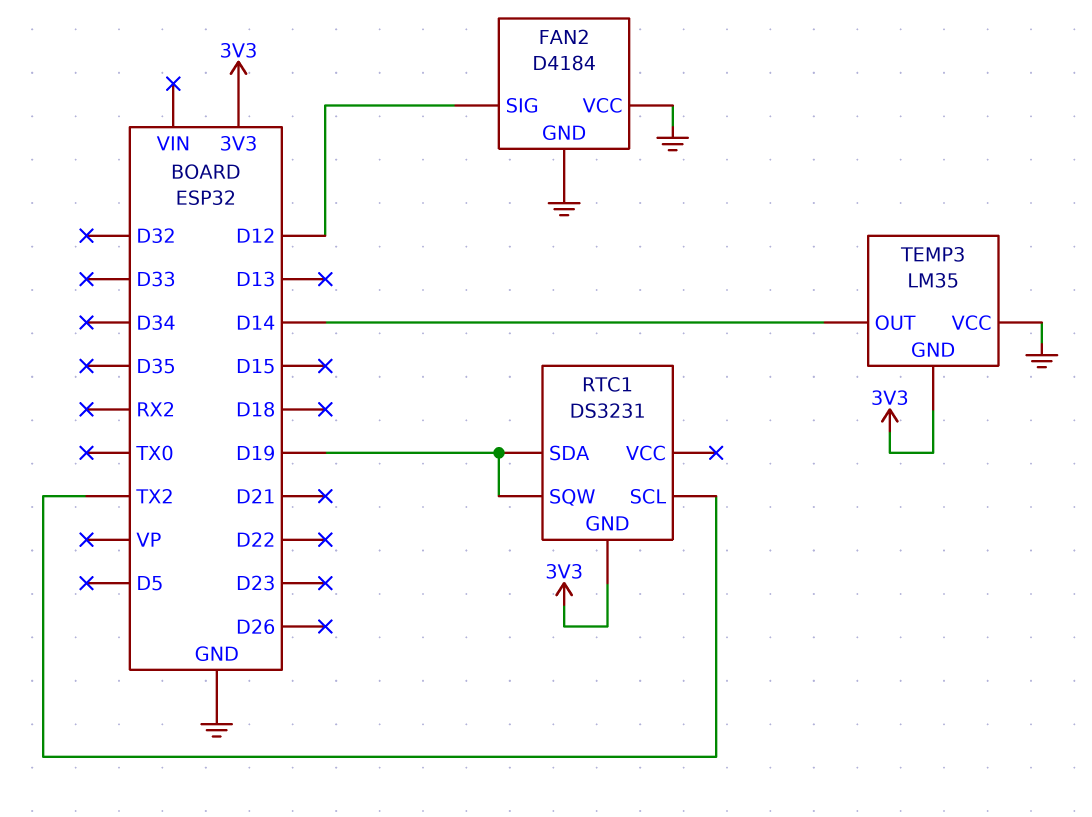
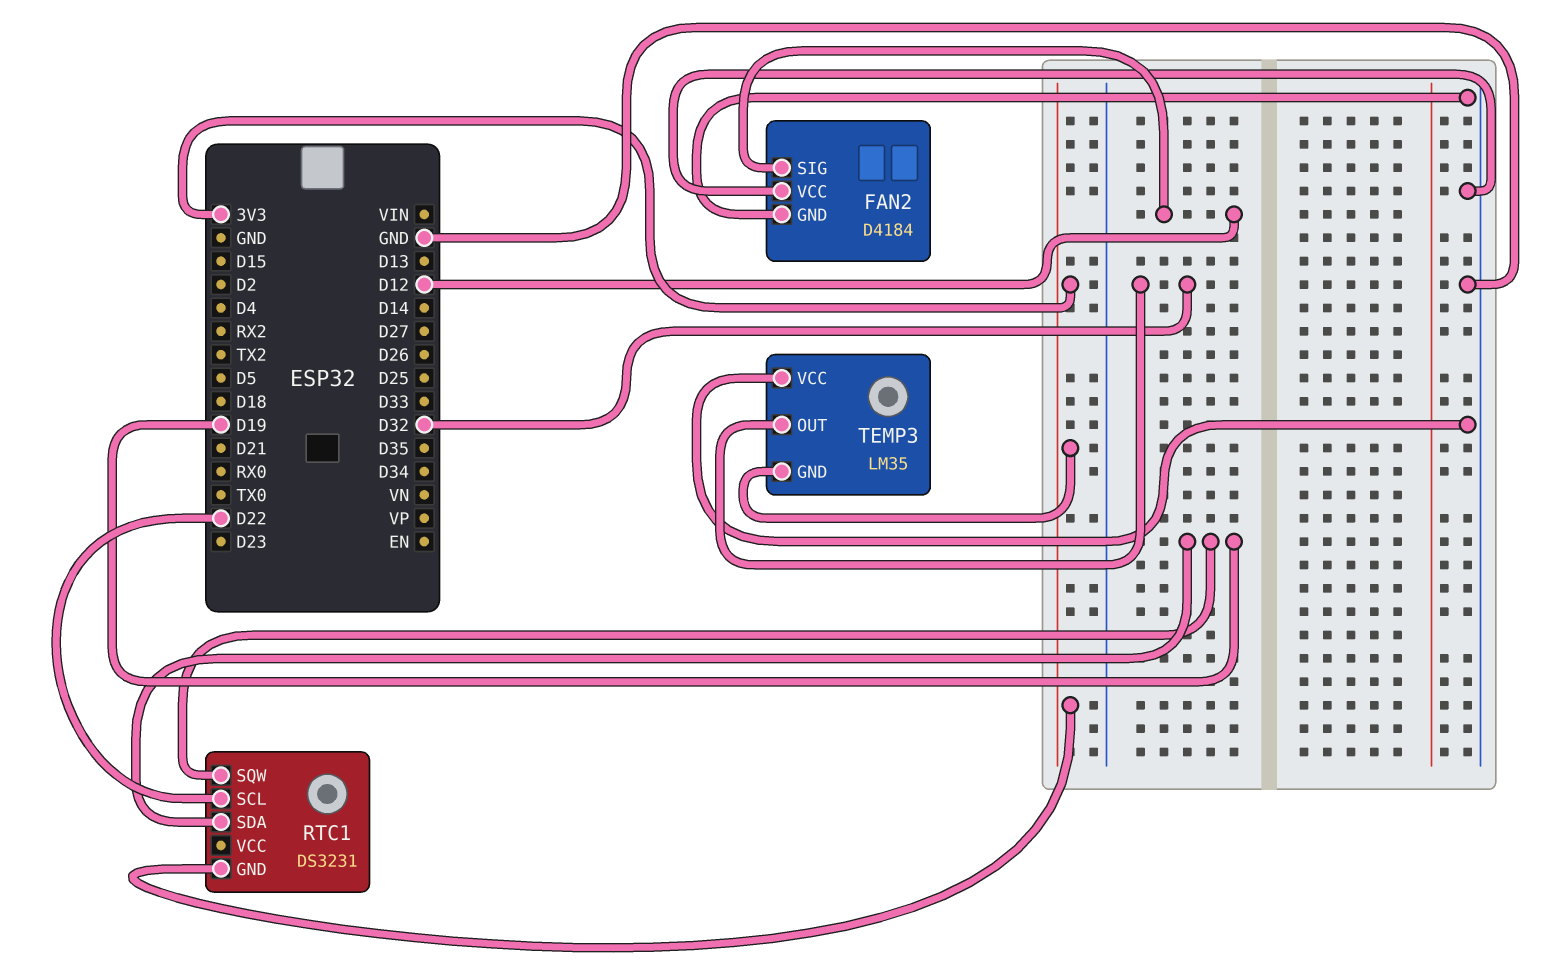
RTC1 pin SCL: TX2 -> D22
TEMP3 pin OUT: D14 -> D32

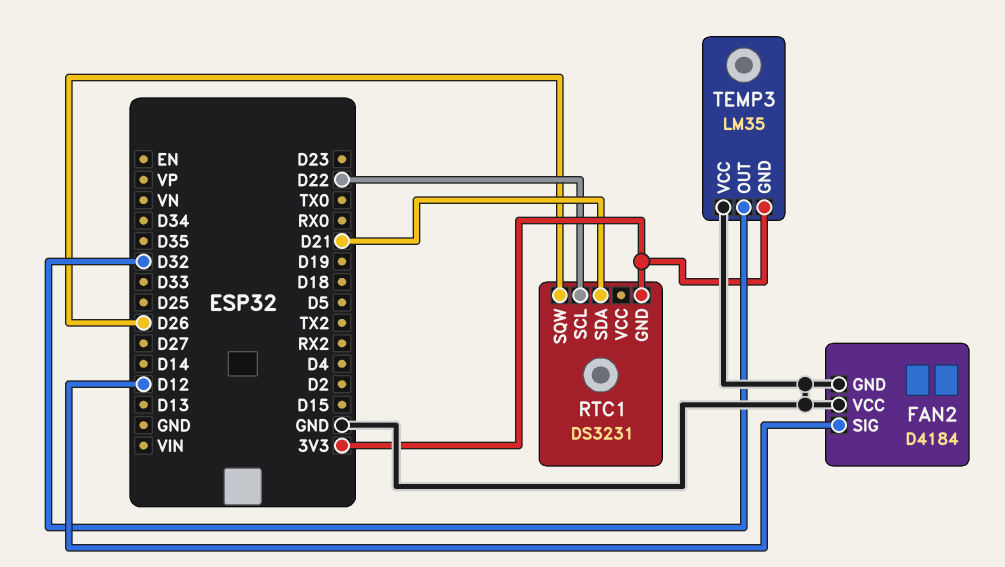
RTC1 pin SDA: D19 -> D21
RTC1 pin SQW: D19 -> D26

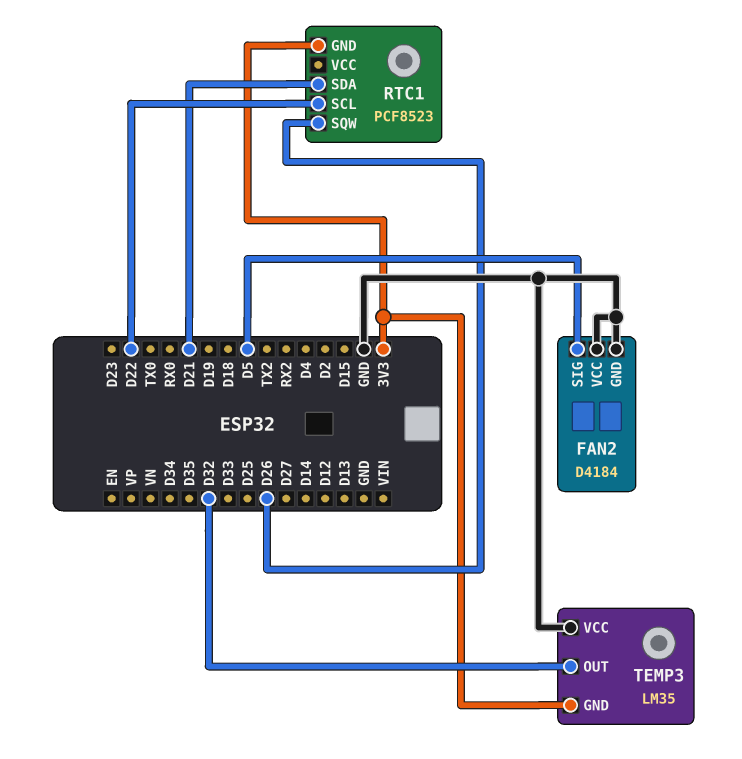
FAN2 pin SIG: D12 -> D5
RTC1: DS3231 -> PCF8523

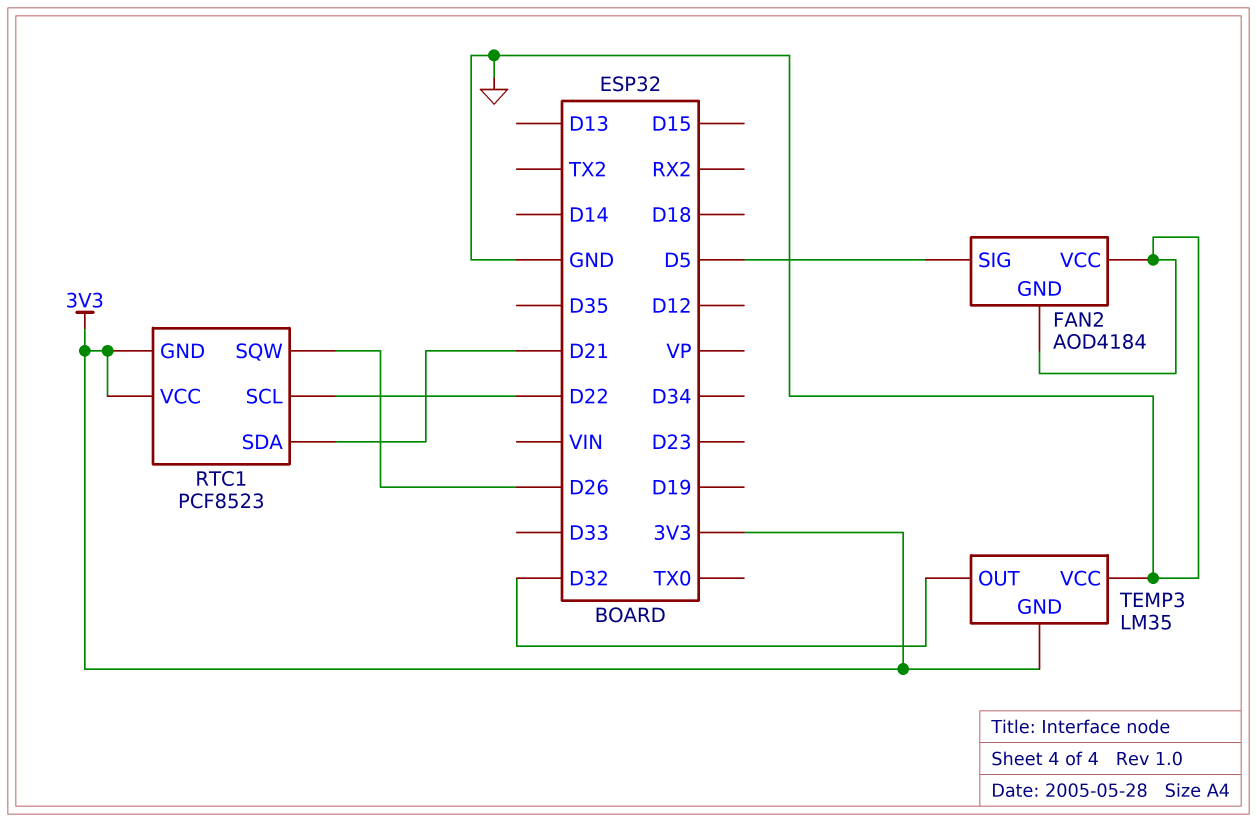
FAN2: D4184 -> AOD4184
RTC1 pin VCC: none -> 3V3

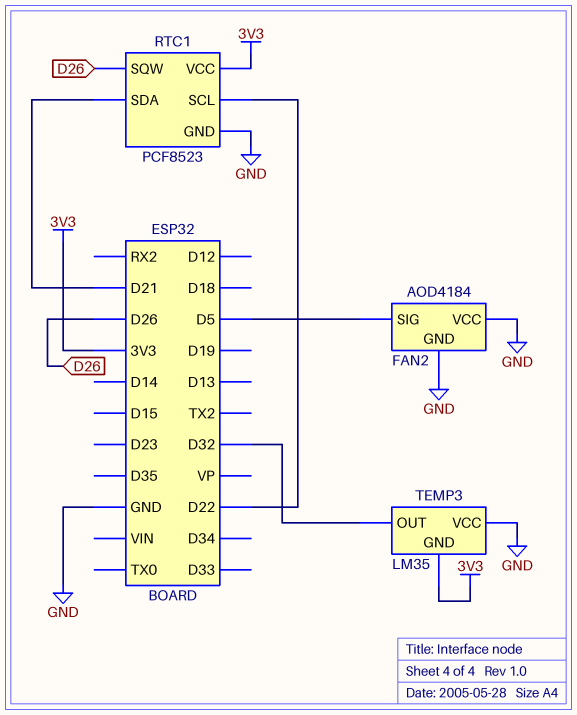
RTC1 pin GND: 3V3 -> GND

